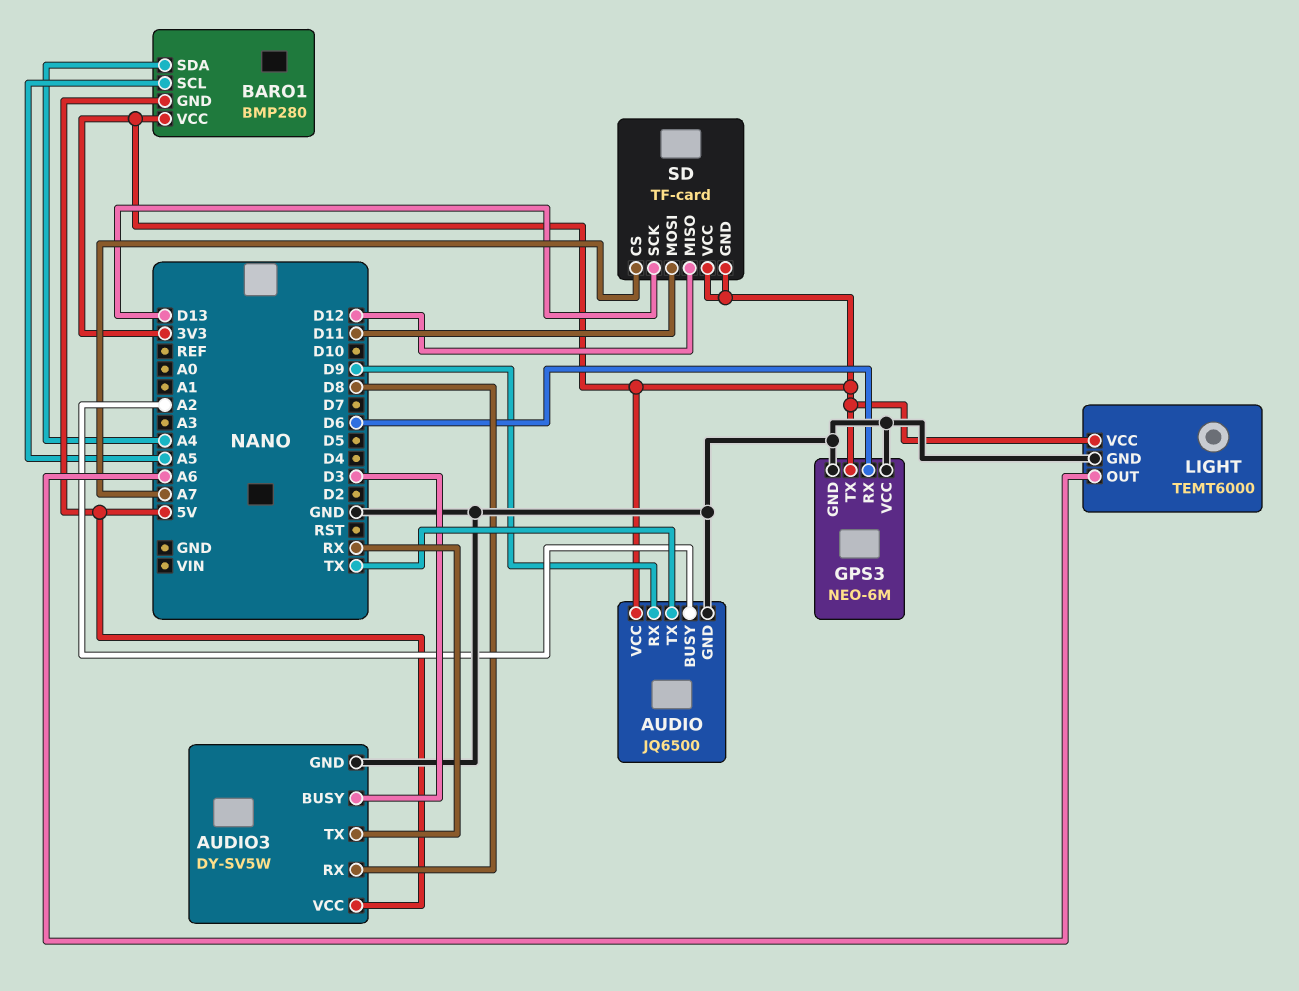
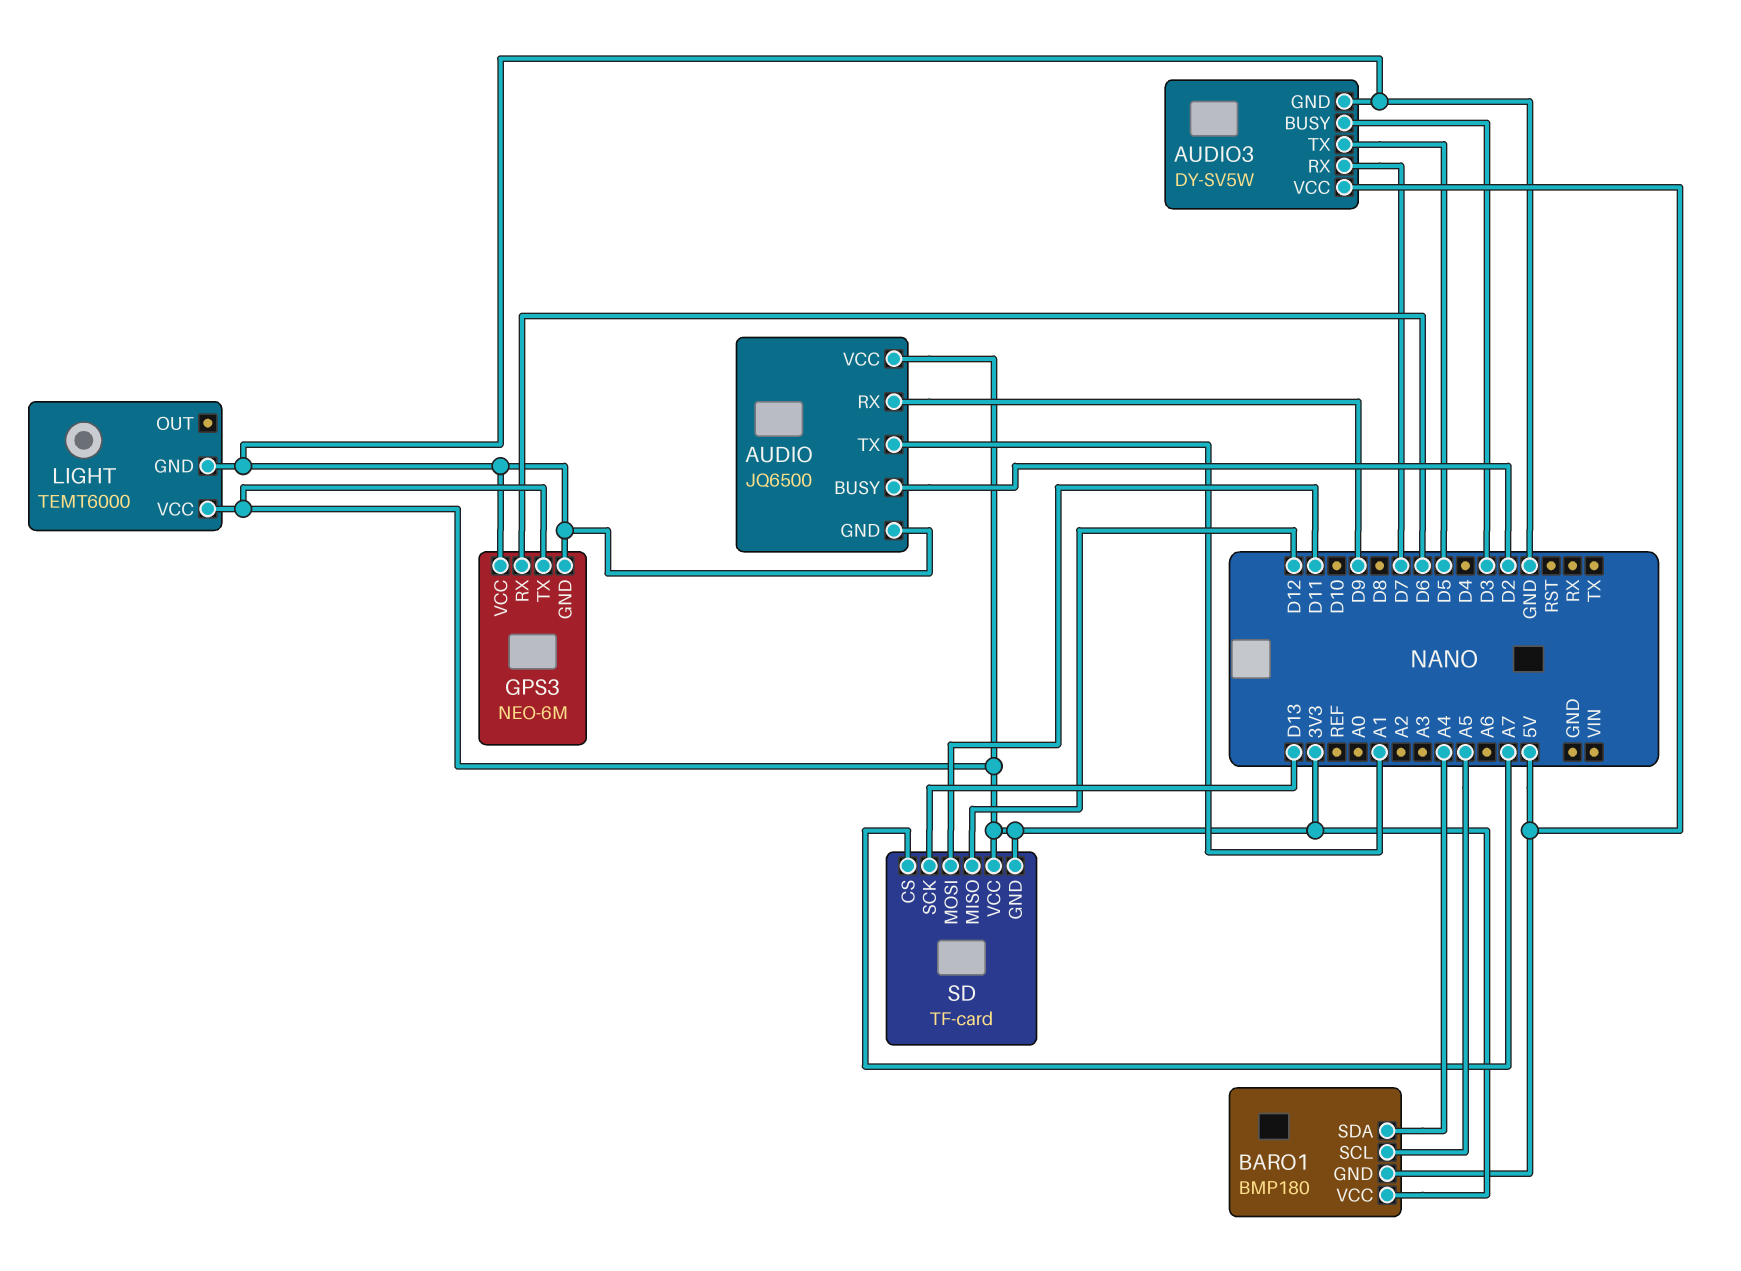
AUDIO pin BUSY: A2 -> D2
AUDIO pin TX: TX -> A1
AUDIO3 pin RX: D8 -> D7
AUDIO3 pin TX: RX -> D5
BARO1: BMP280 -> BMP180
LIGHT pin OUT: A6 -> none

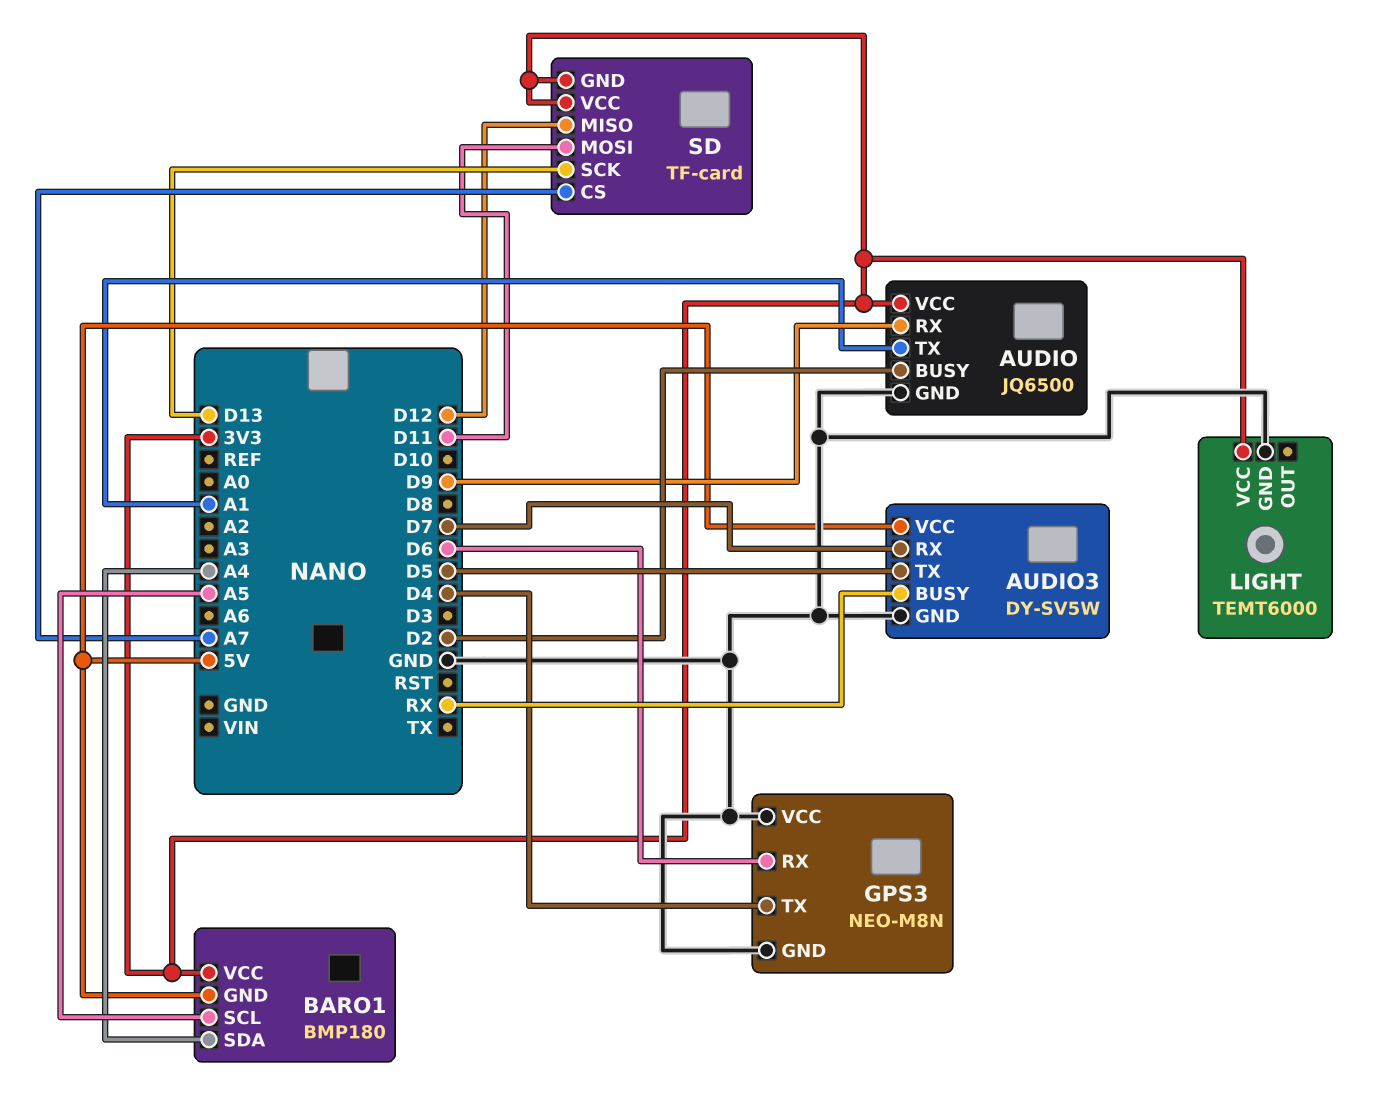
AUDIO3 pin BUSY: D3 -> RX
GPS3: NEO-6M -> NEO-M8N
GPS3 pin TX: 3V3 -> D4

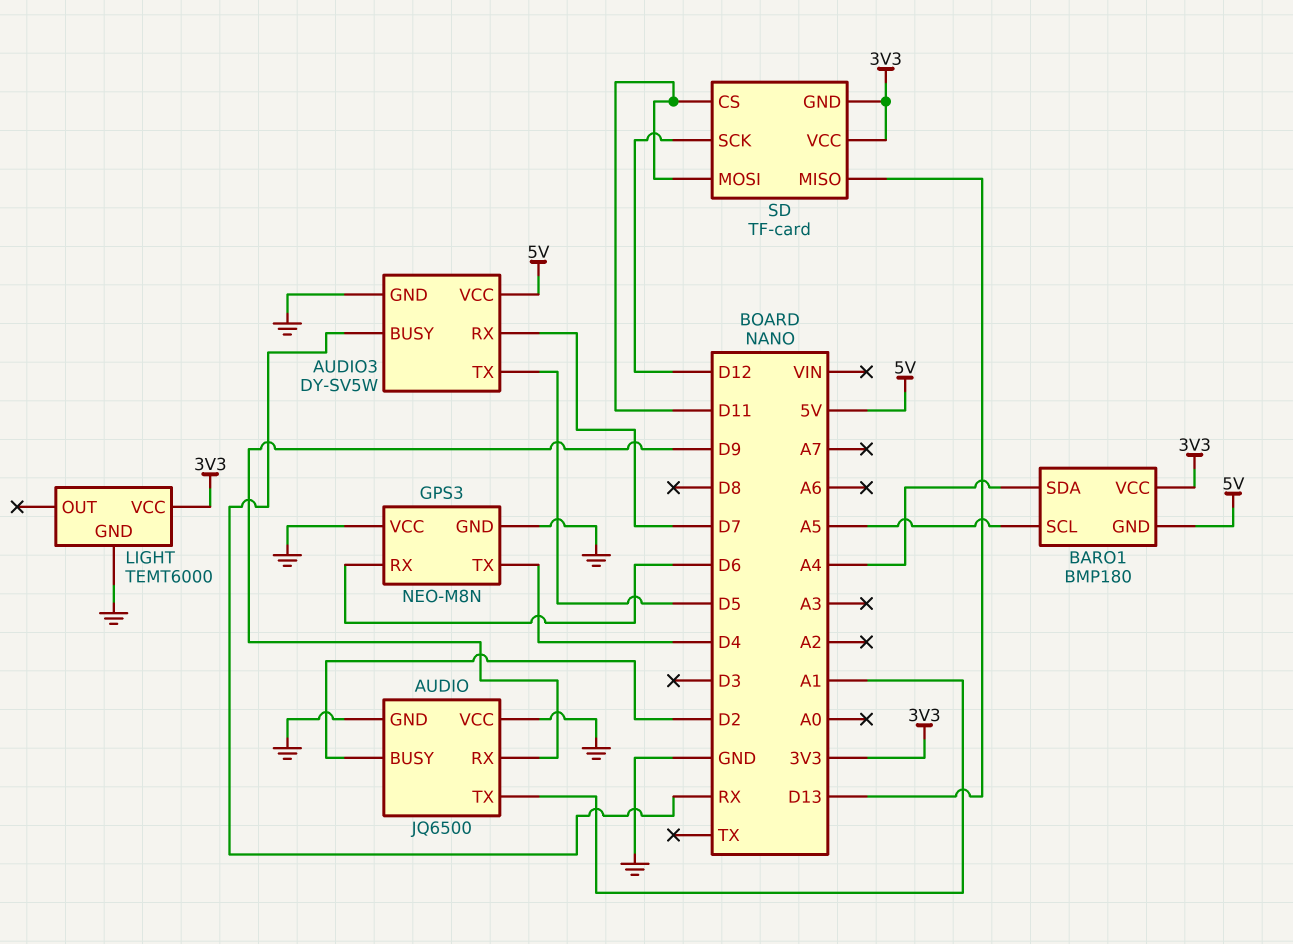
AUDIO pin VCC: 3V3 -> GND
SD pin CS: A7 -> D11
SD pin MISO: D12 -> D13
SD pin SCK: D13 -> D12

